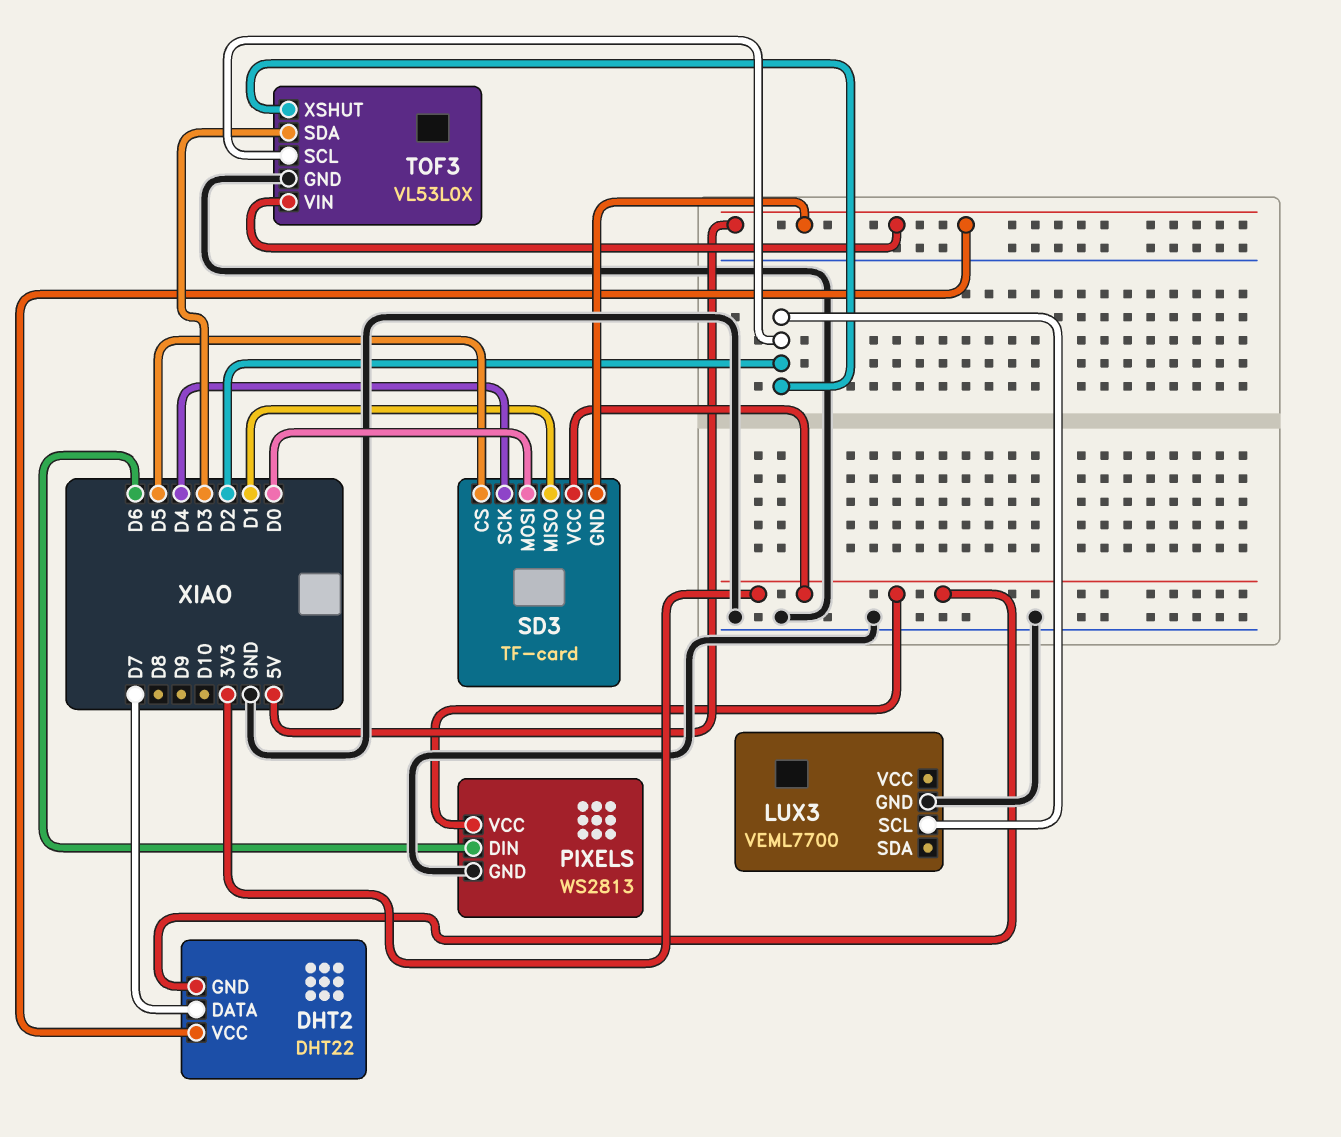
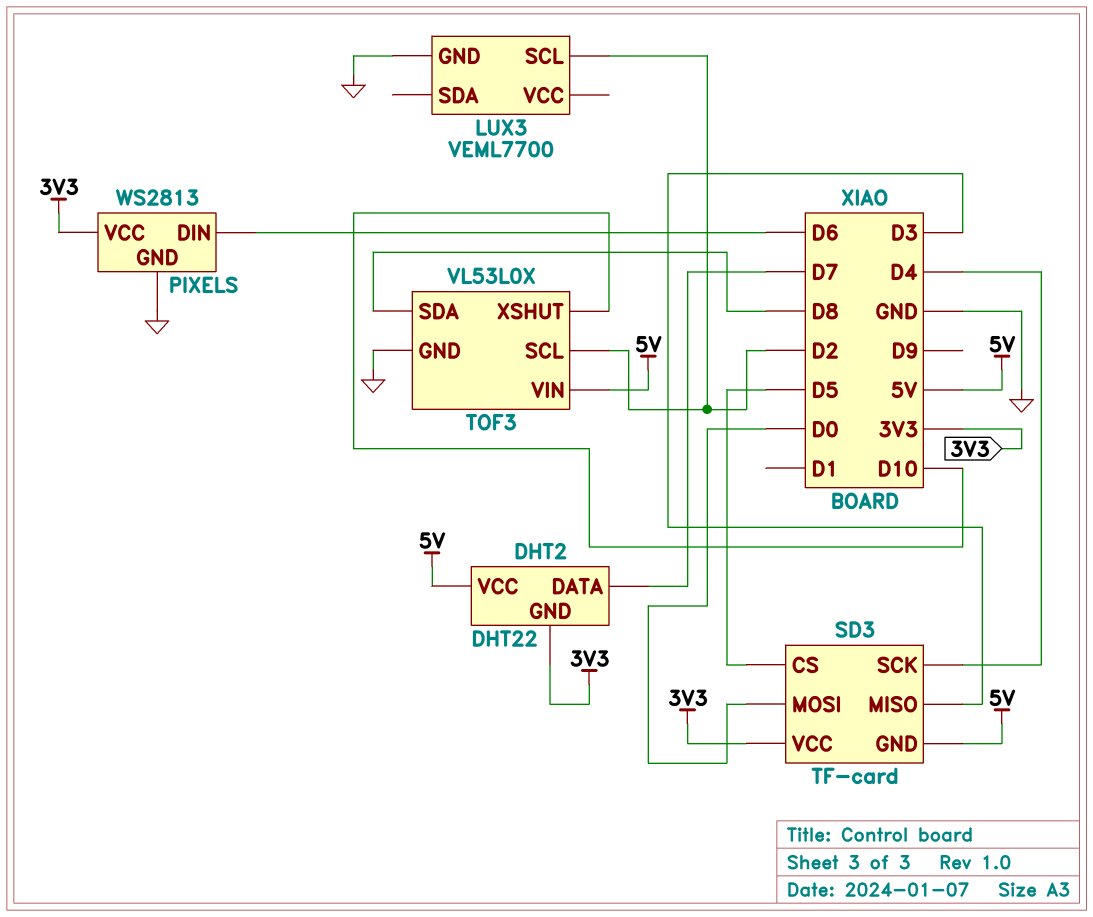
SD3 pin MISO: D1 -> D3
TOF3 pin SDA: D3 -> D8
TOF3 pin XSHUT: D2 -> D10

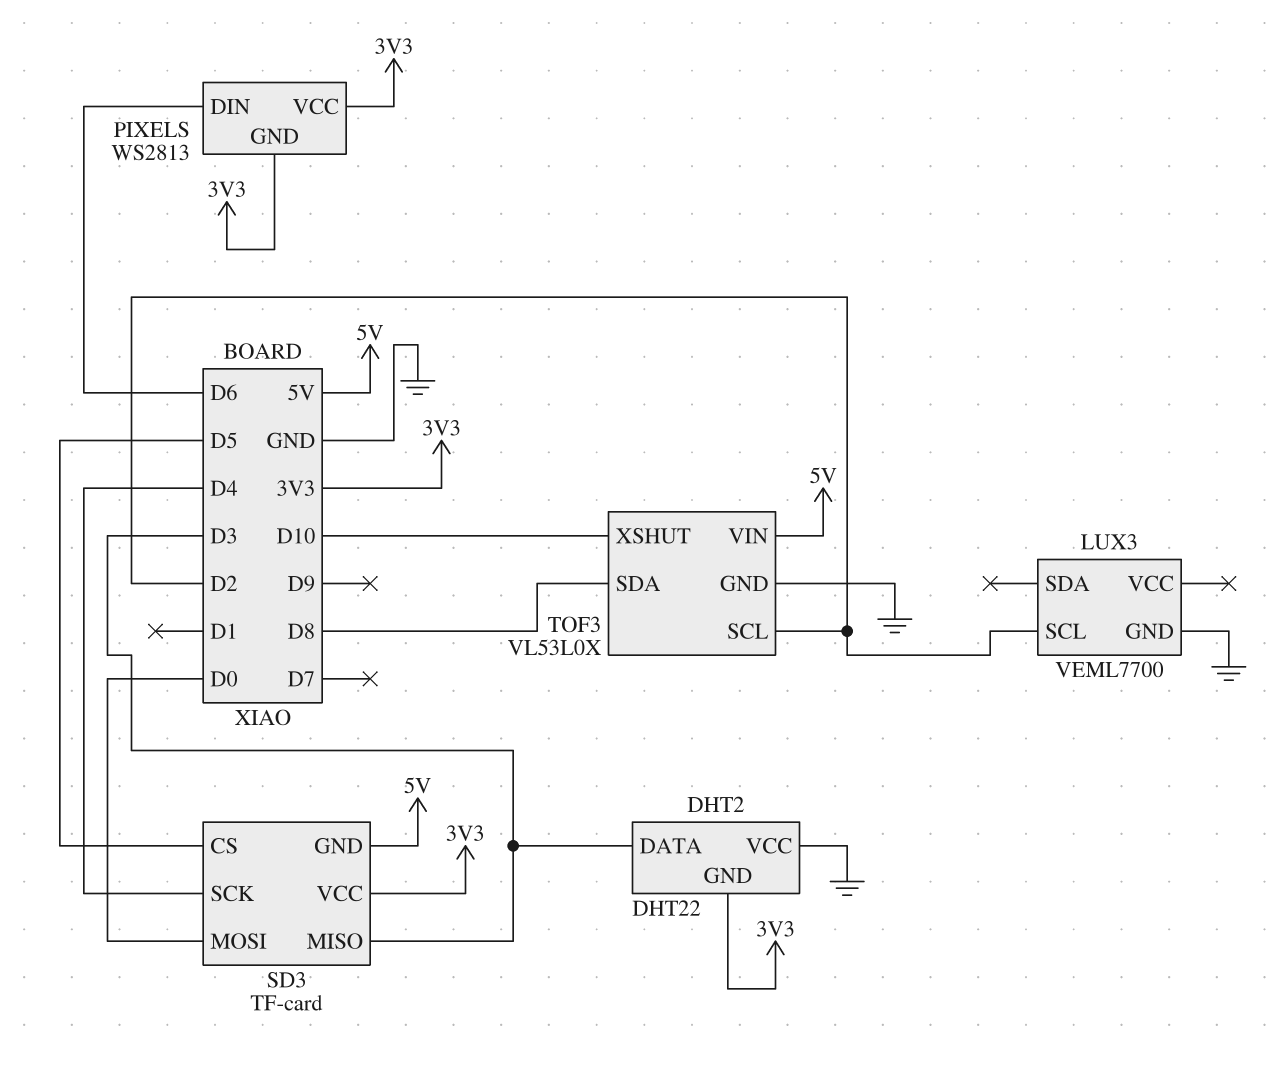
DHT2 pin DATA: D7 -> D3
DHT2 pin VCC: 5V -> GND
PIXELS pin GND: GND -> 3V3

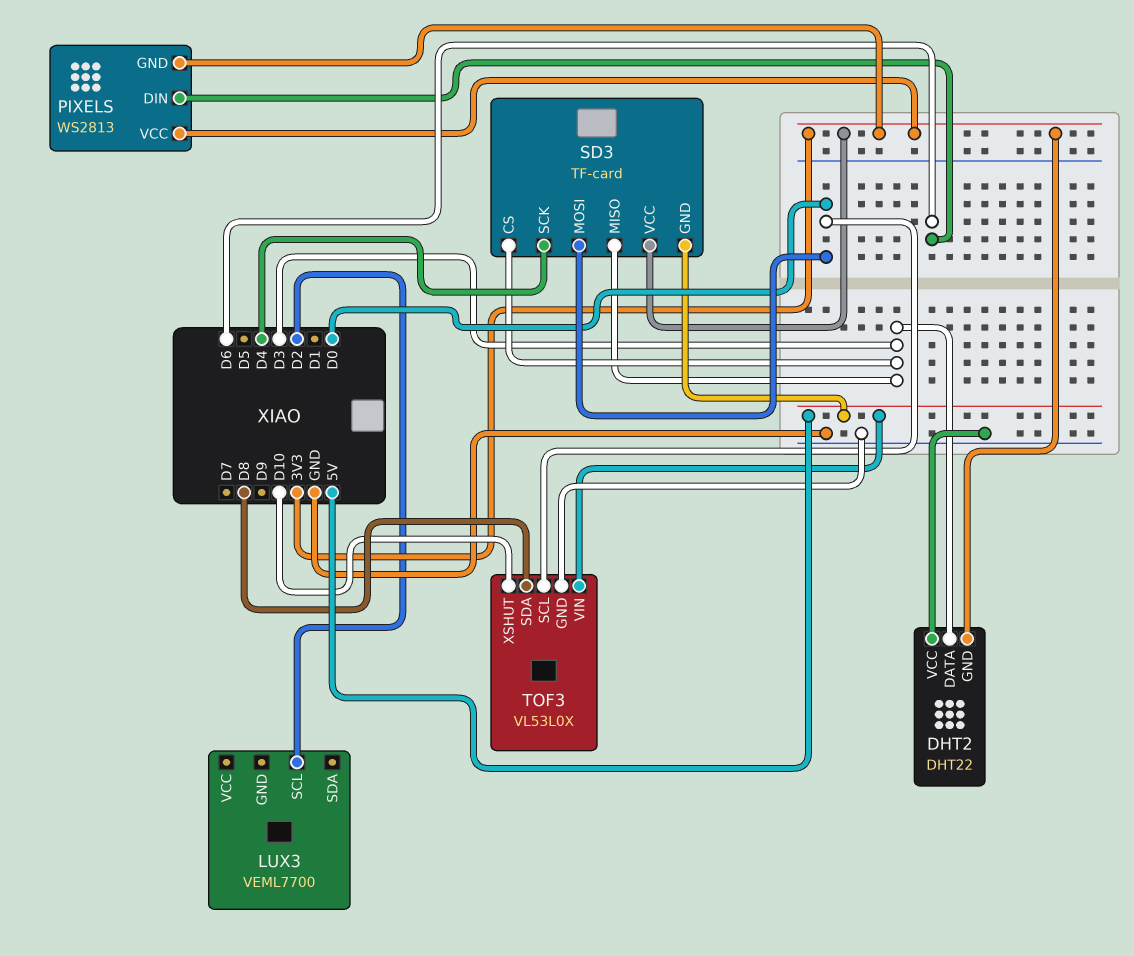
LUX3 pin GND: GND -> none
SD3 pin CS: D5 -> D3
TOF3 pin SCL: D2 -> D0

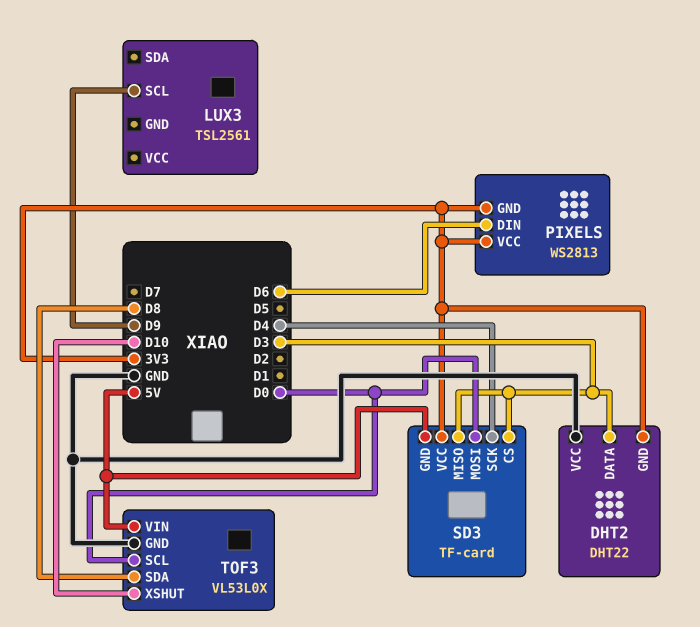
LUX3: VEML7700 -> TSL2561
LUX3 pin SCL: D2 -> D9

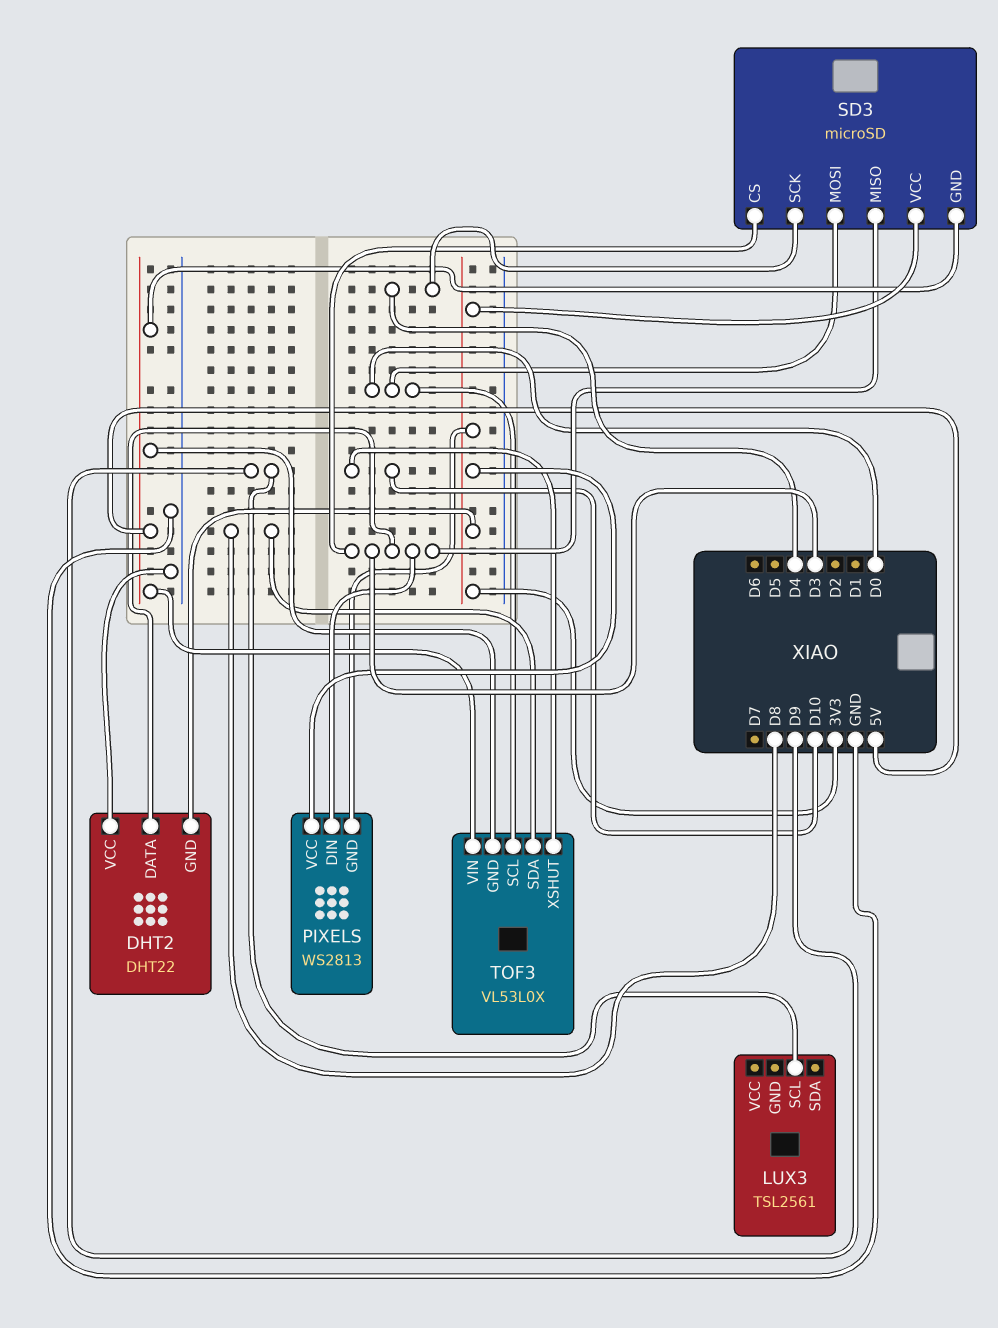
PIXELS pin DIN: D6 -> D3
SD3: TF-card -> microSD
TOF3 pin GND: GND -> 5V

